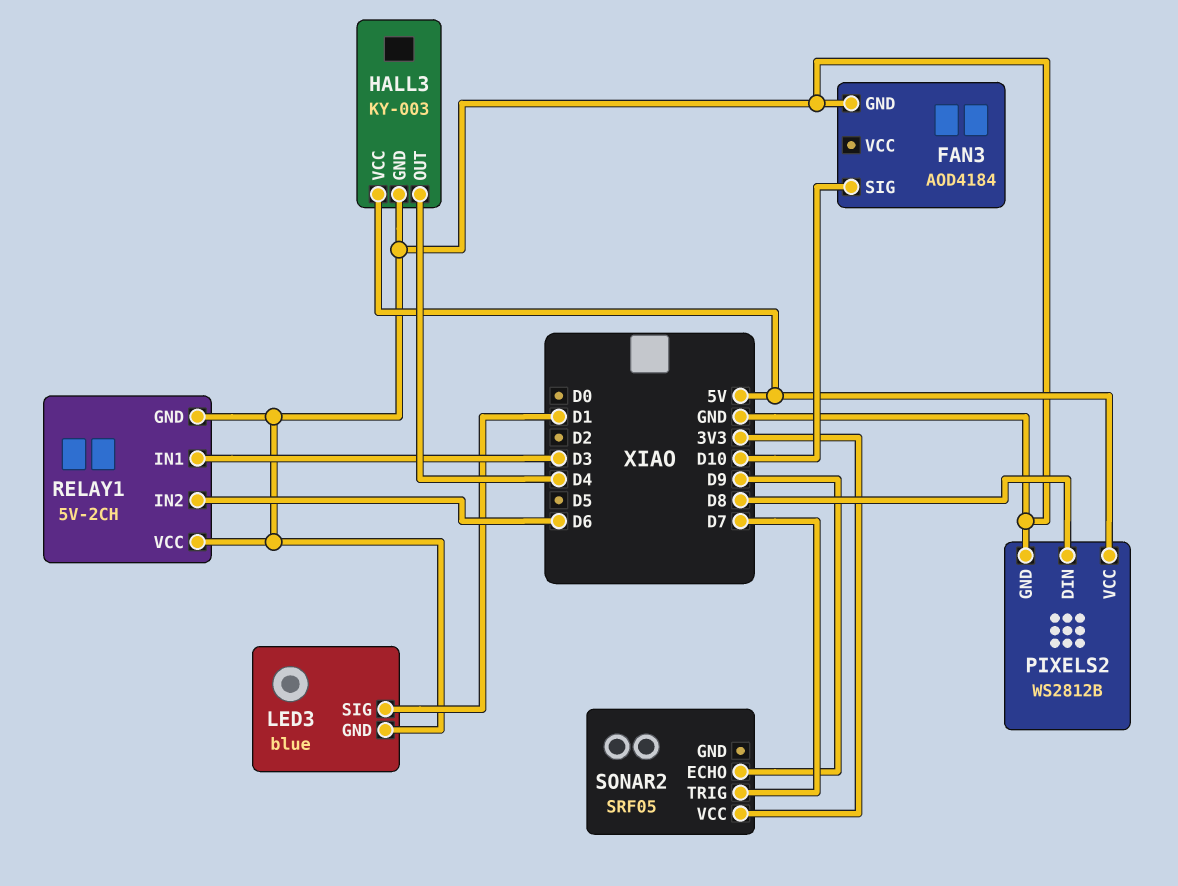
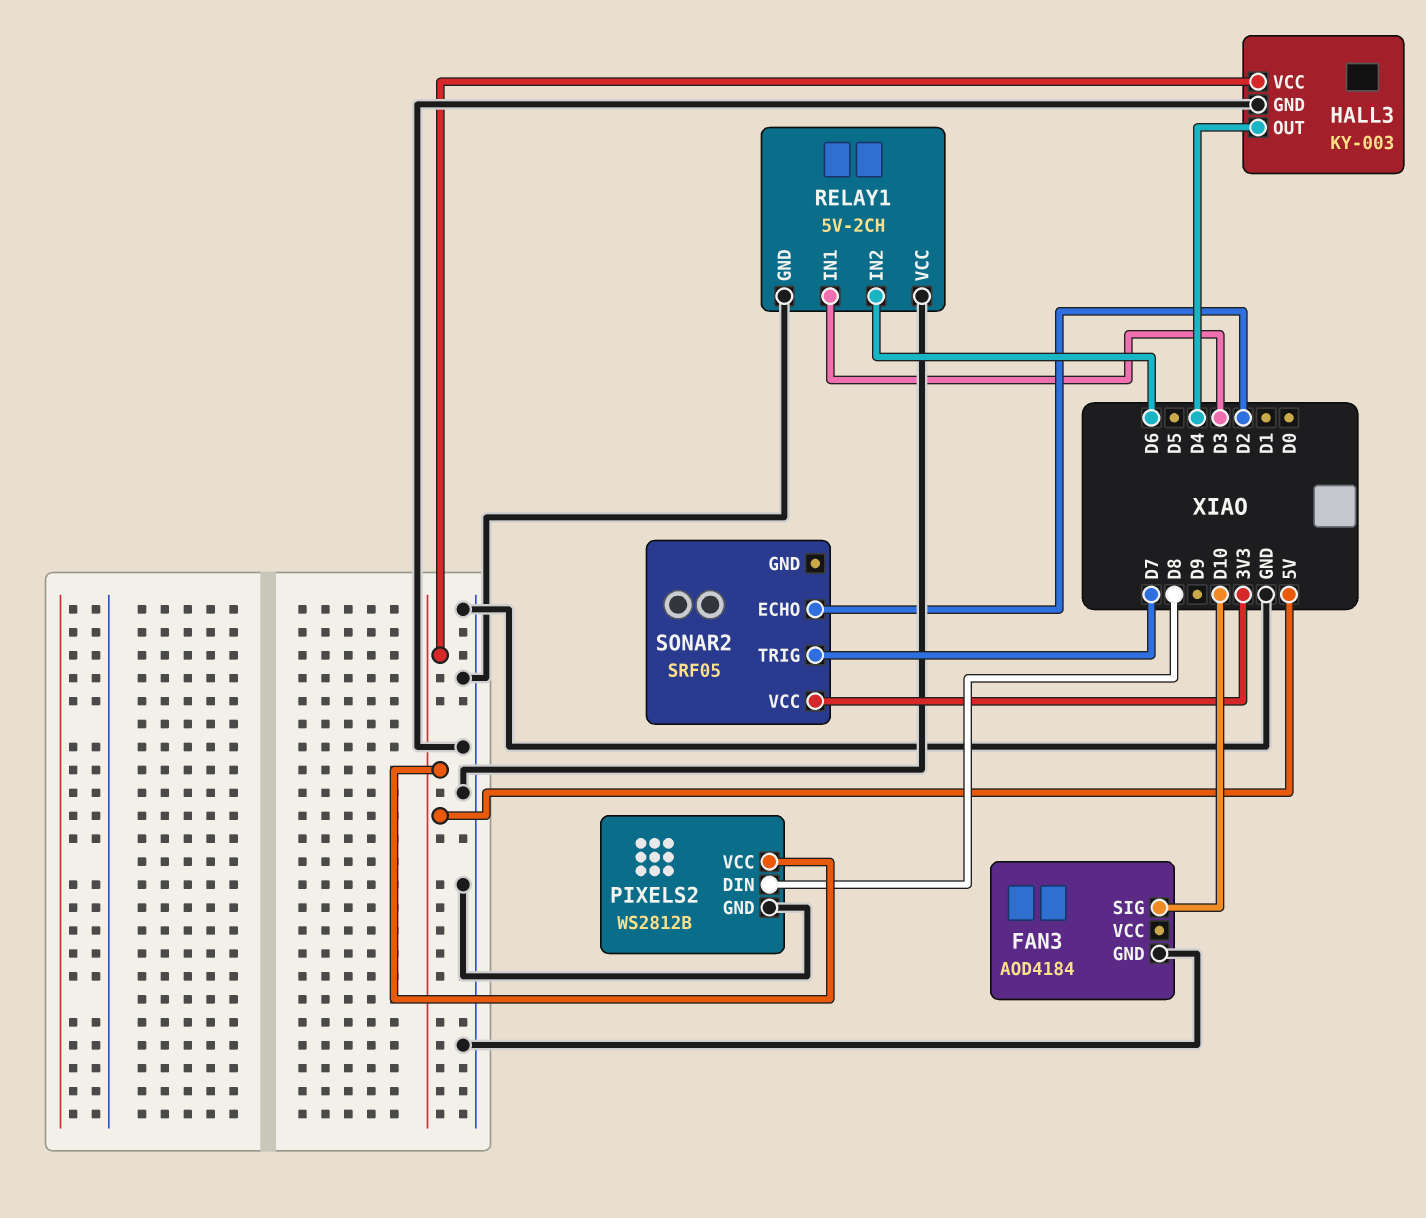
LED3: blue -> none
LED3 pin GND: GND -> none
LED3 pin SIG: D1 -> none
SONAR2 pin ECHO: D9 -> D2

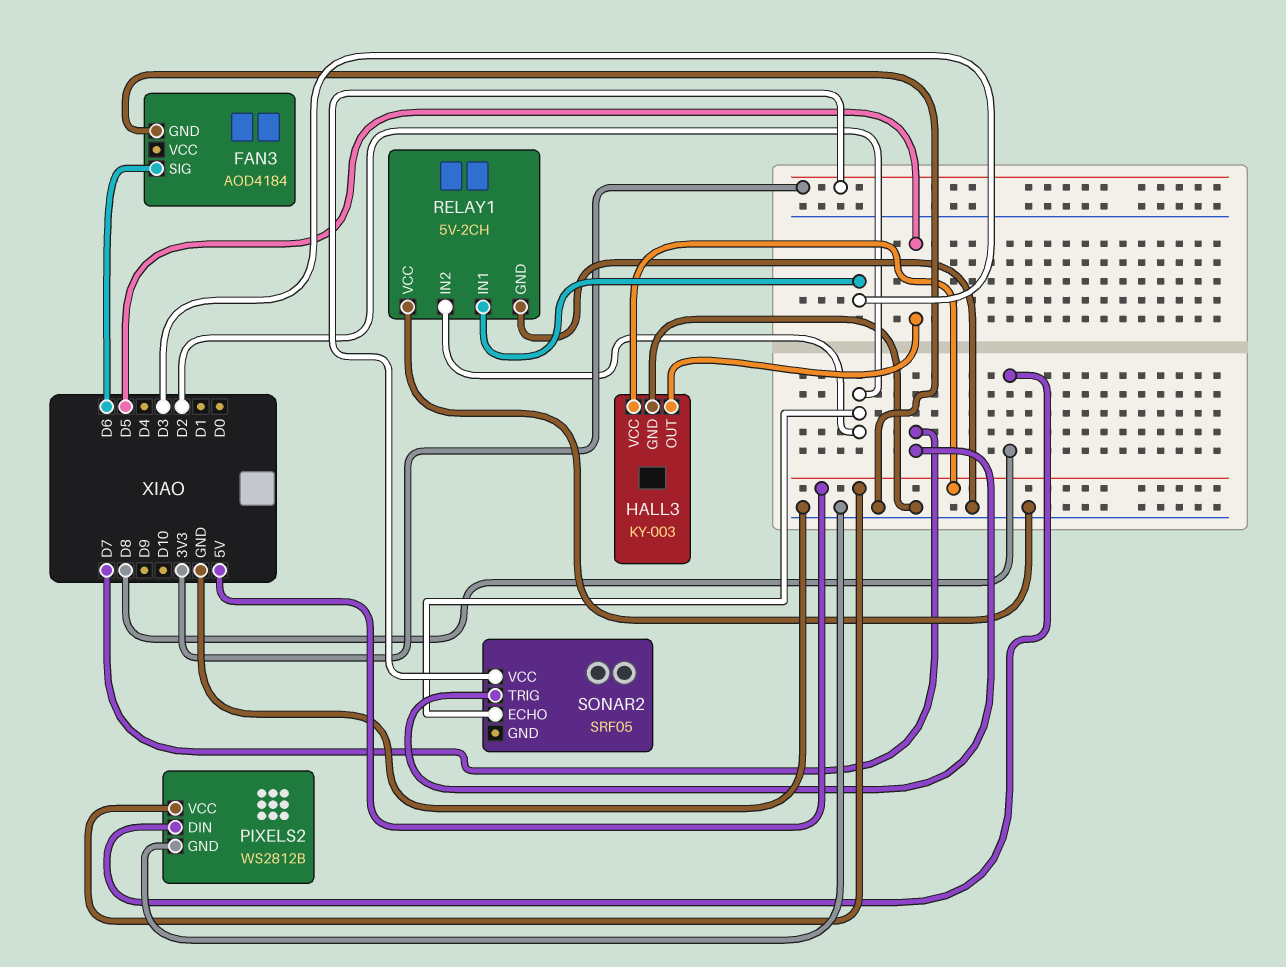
FAN3 pin SIG: D10 -> D6
HALL3 pin OUT: D4 -> D5
RELAY1 pin IN2: D6 -> D2

